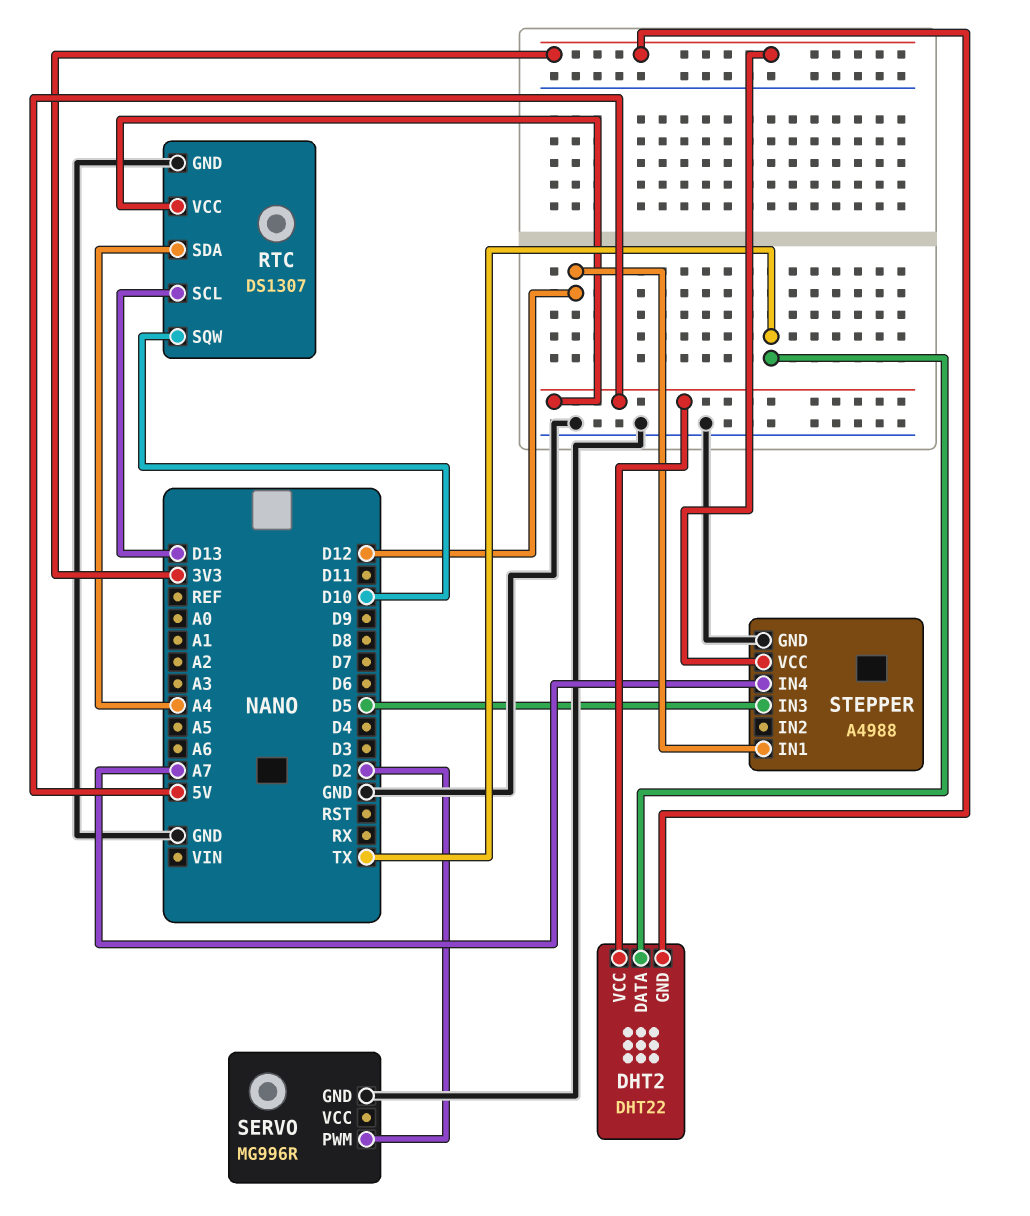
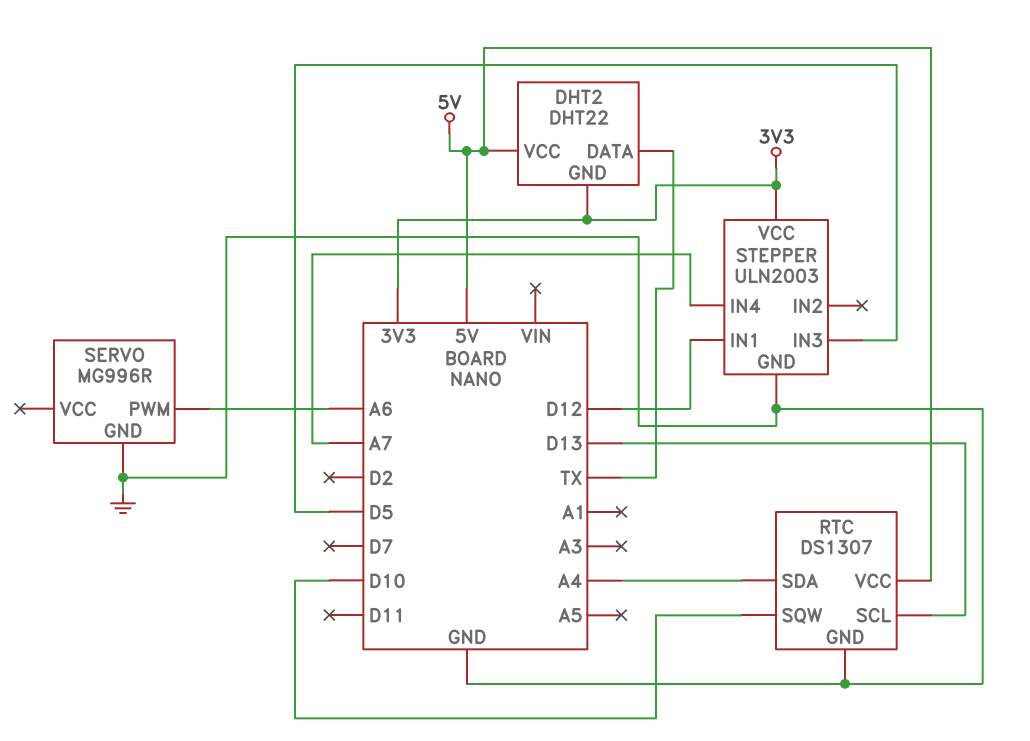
SERVO pin PWM: D2 -> A6
STEPPER: A4988 -> ULN2003

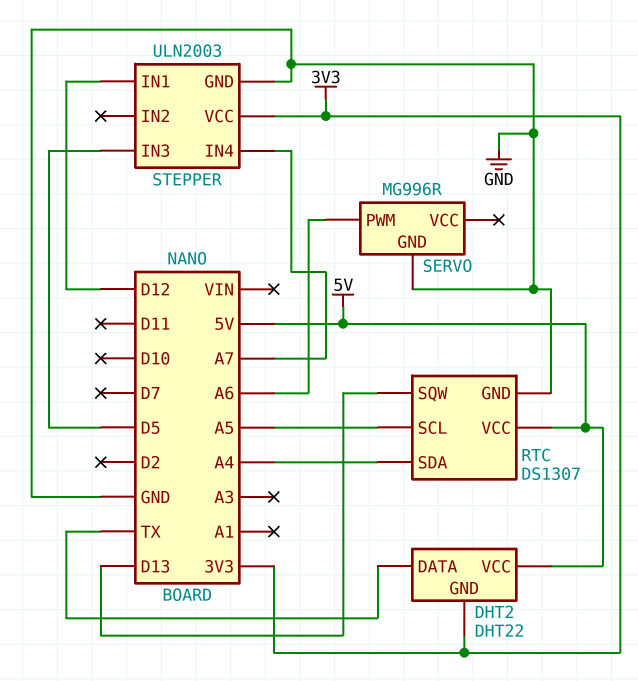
RTC pin SCL: D13 -> A5
RTC pin SQW: D10 -> D13

